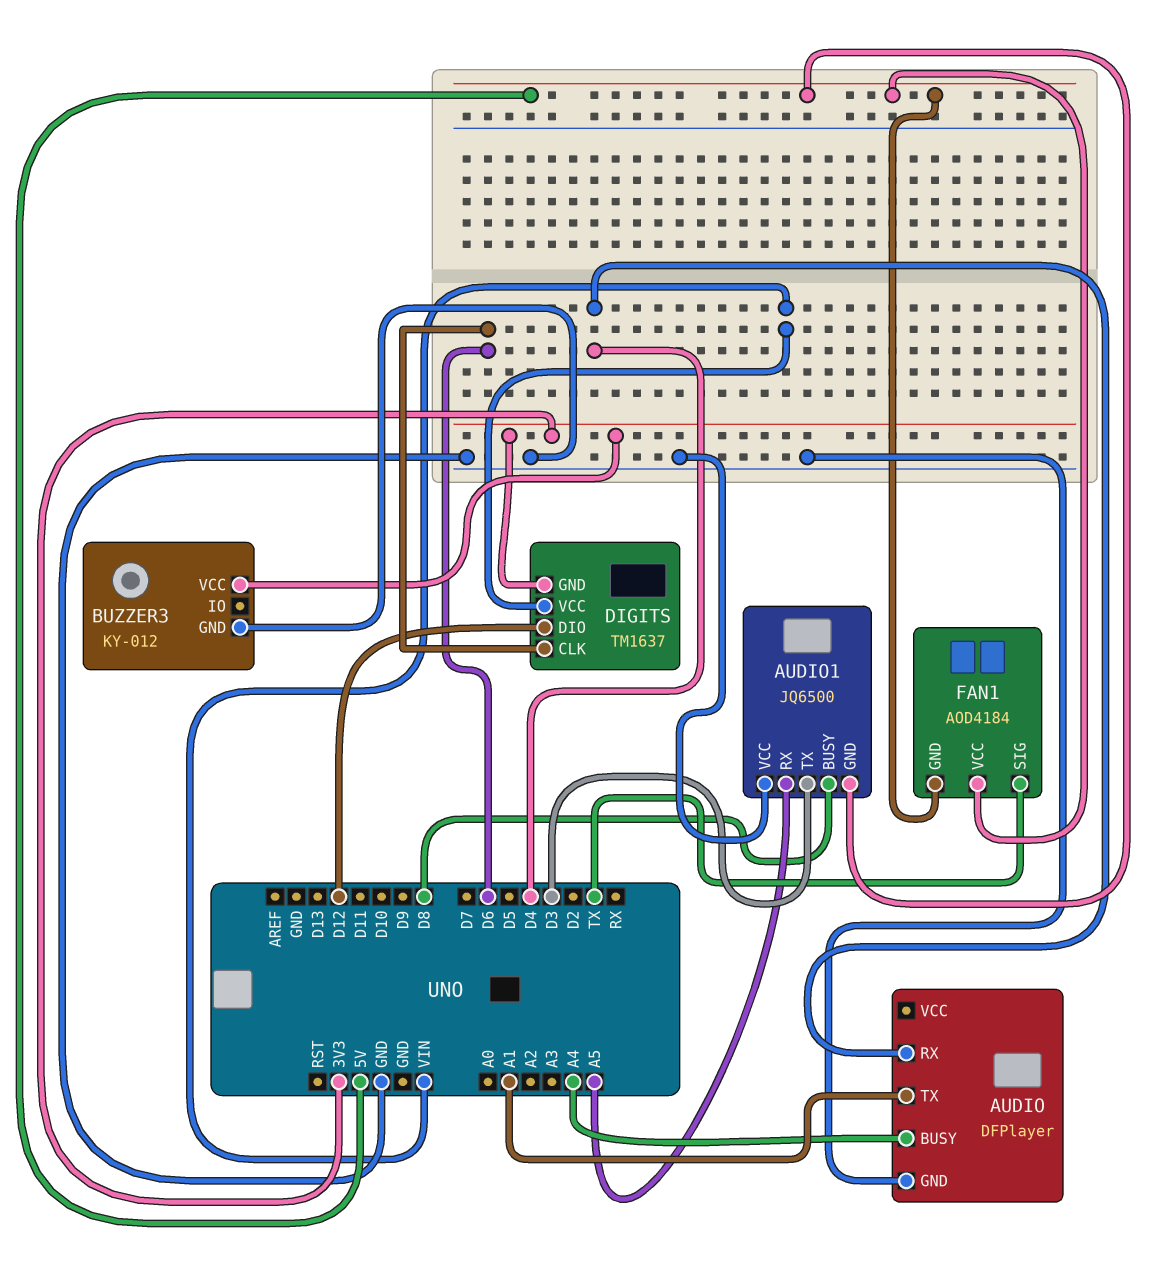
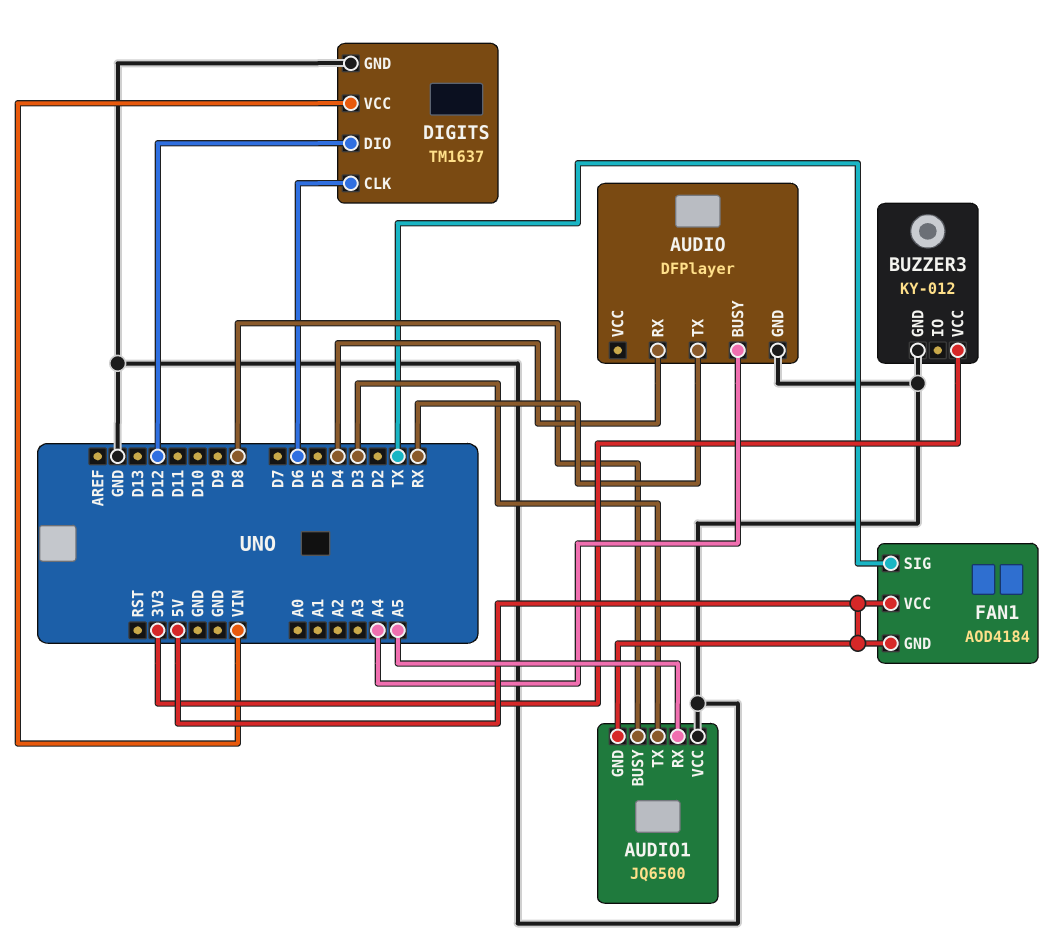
AUDIO pin TX: A1 -> RX
DIGITS pin GND: 3V3 -> GND

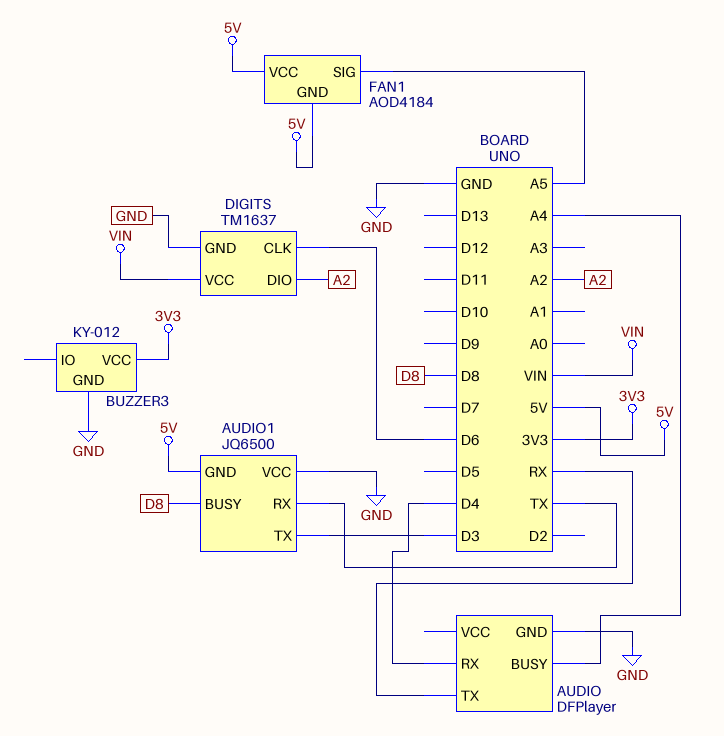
AUDIO1 pin RX: A5 -> TX
DIGITS pin DIO: D12 -> A2
FAN1 pin SIG: TX -> A5

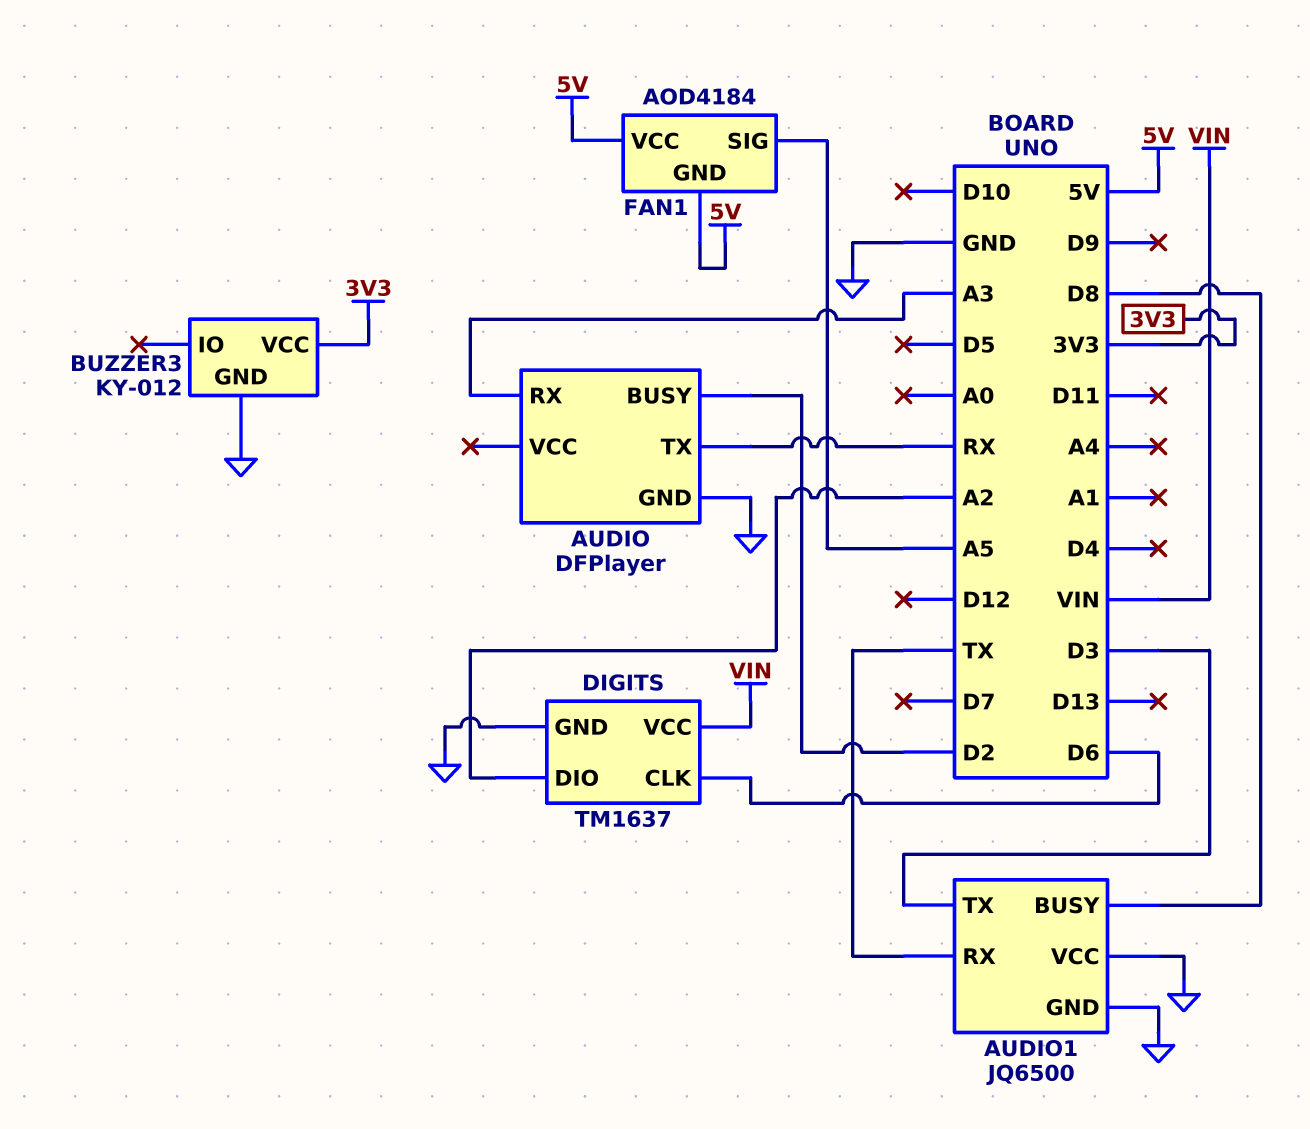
AUDIO pin BUSY: A4 -> D2
AUDIO pin RX: D4 -> A3
AUDIO1 pin GND: 5V -> GND

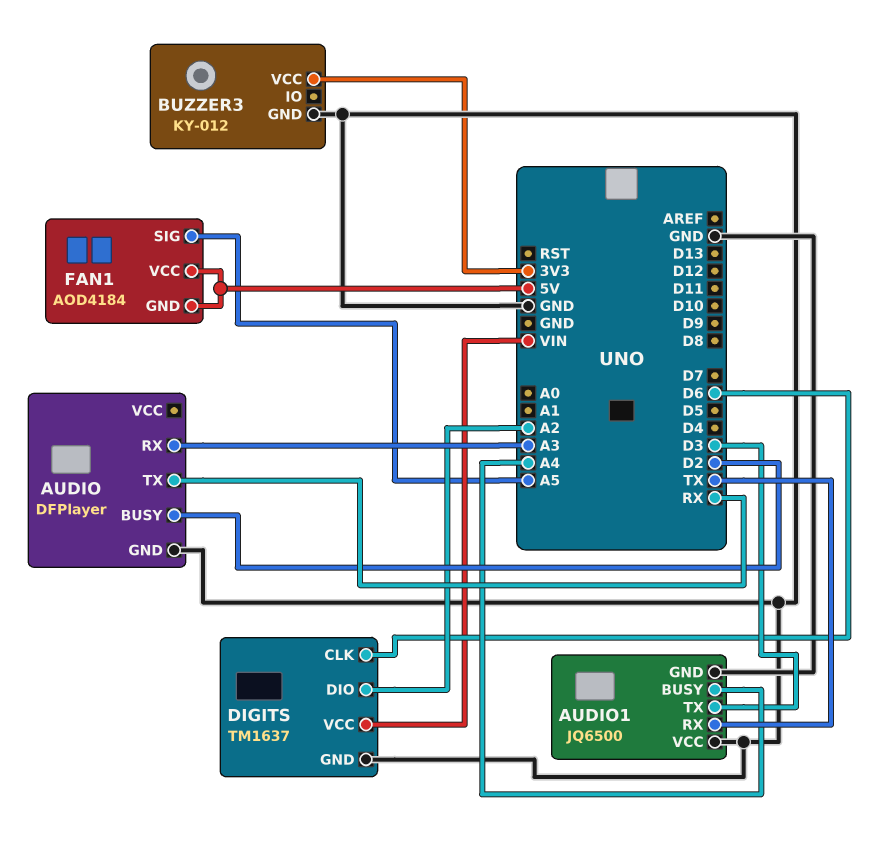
AUDIO1 pin BUSY: D8 -> A4

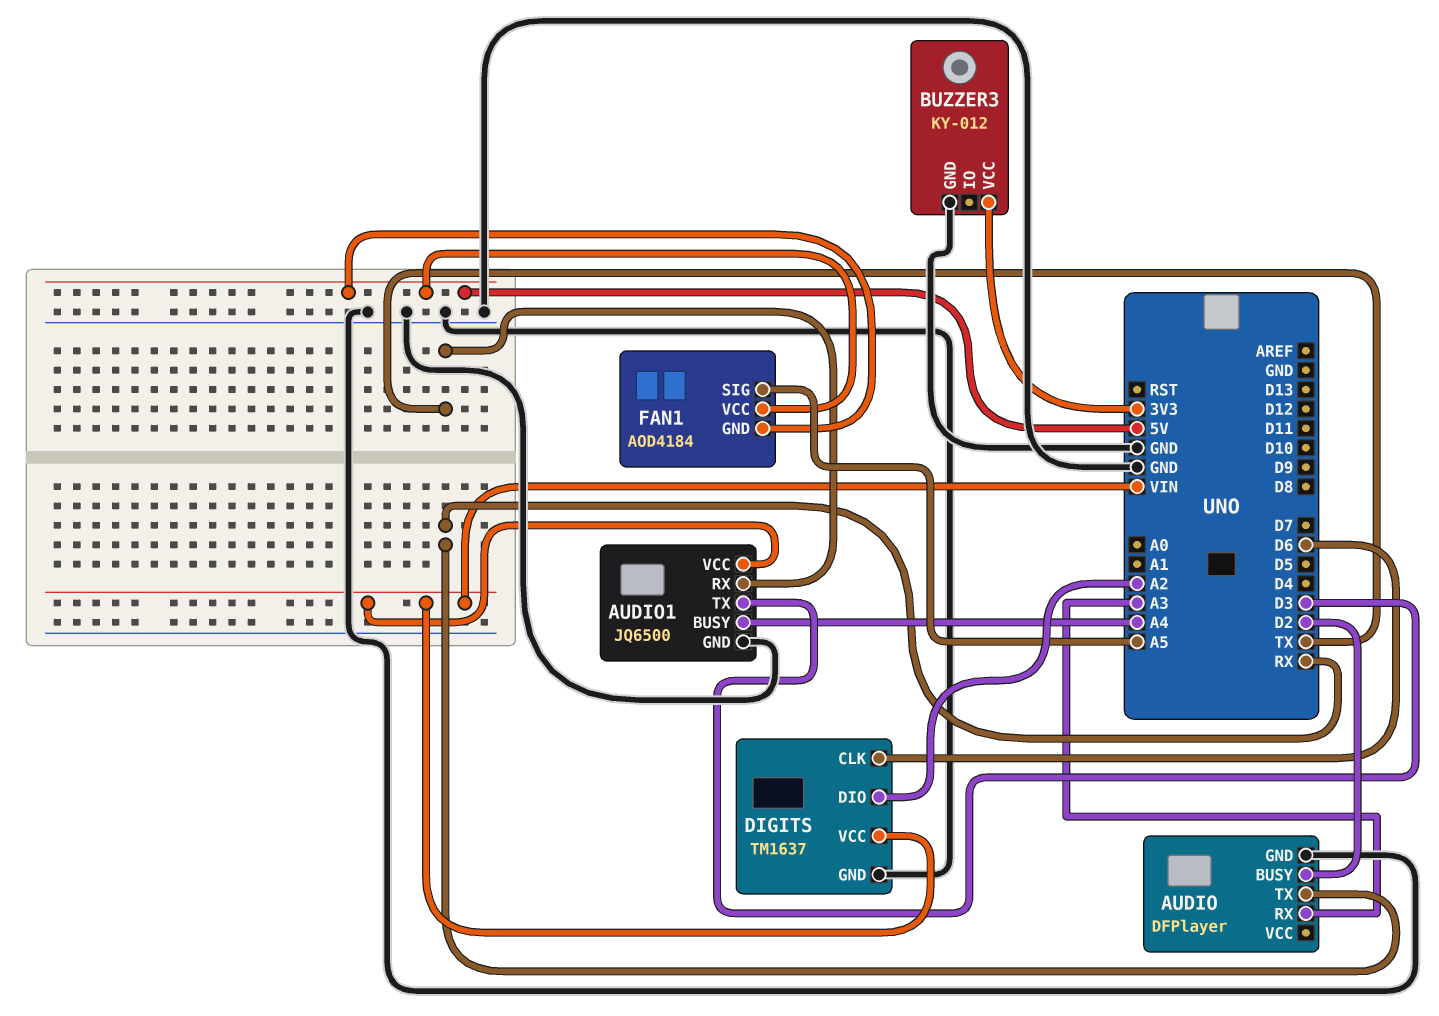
AUDIO1 pin VCC: GND -> VIN

